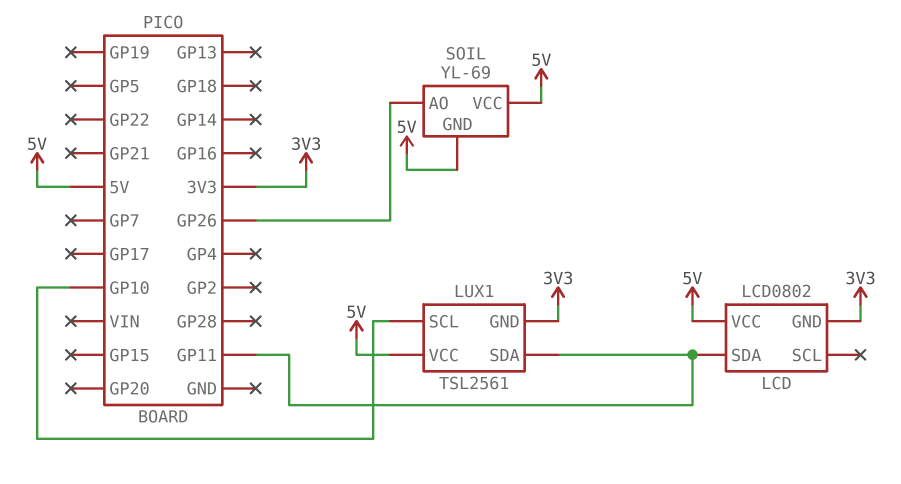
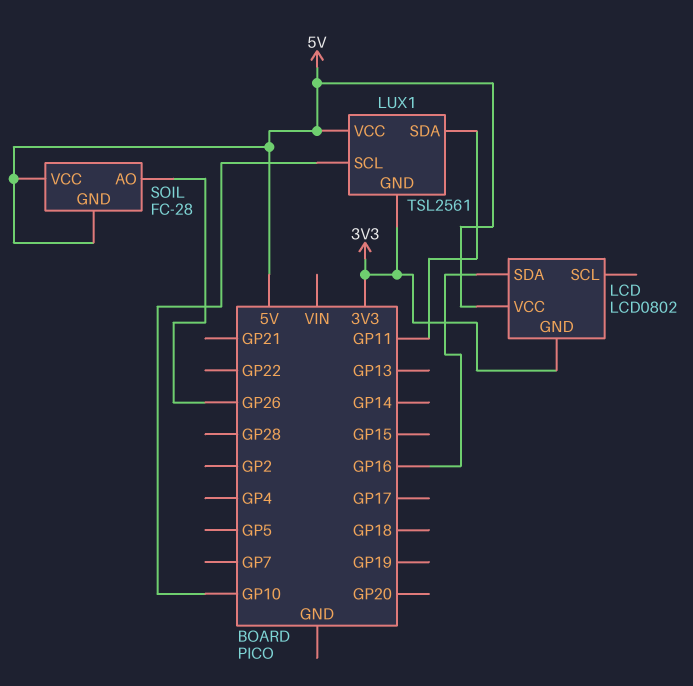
LCD pin SDA: GP11 -> GP16
SOIL: YL-69 -> FC-28

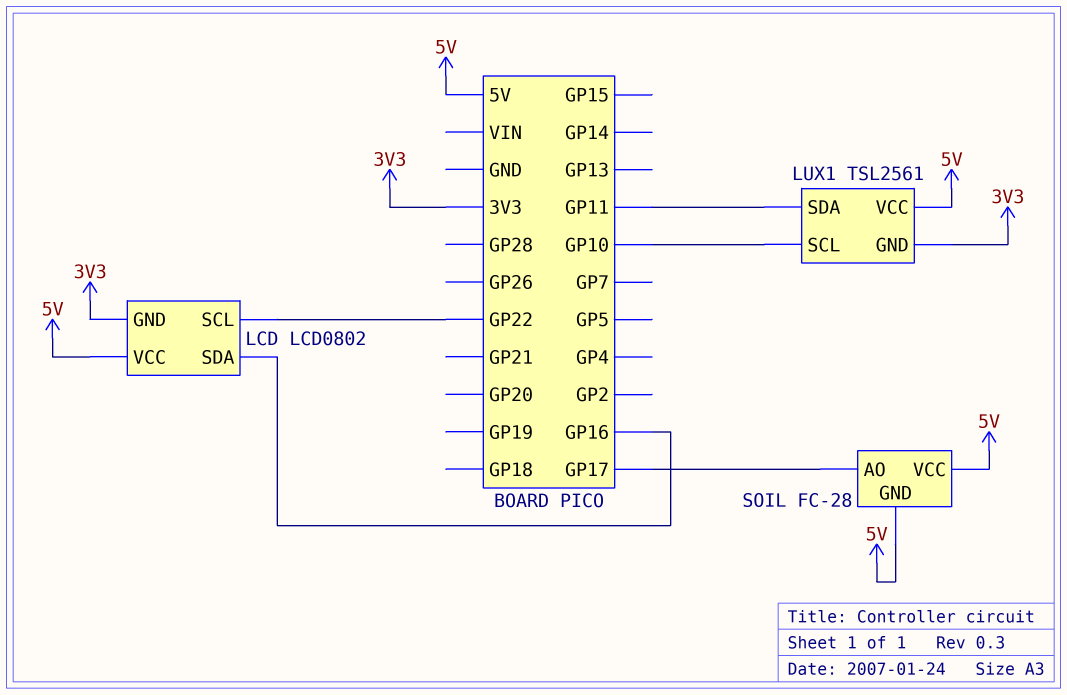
LCD pin SCL: none -> GP22
SOIL pin AO: GP26 -> GP17

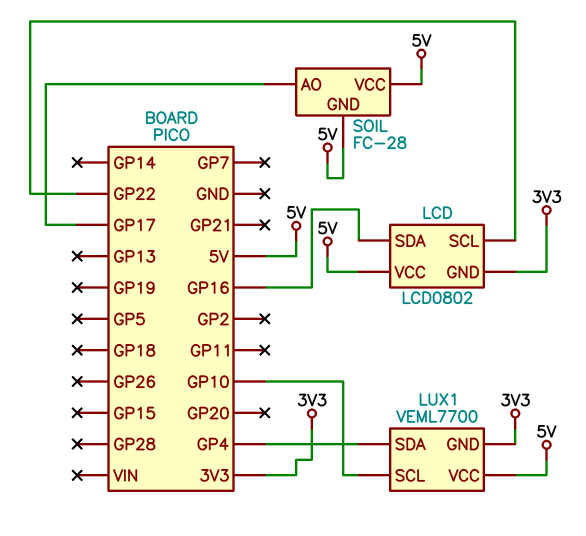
LUX1: TSL2561 -> VEML7700
LUX1 pin SDA: GP11 -> GP4

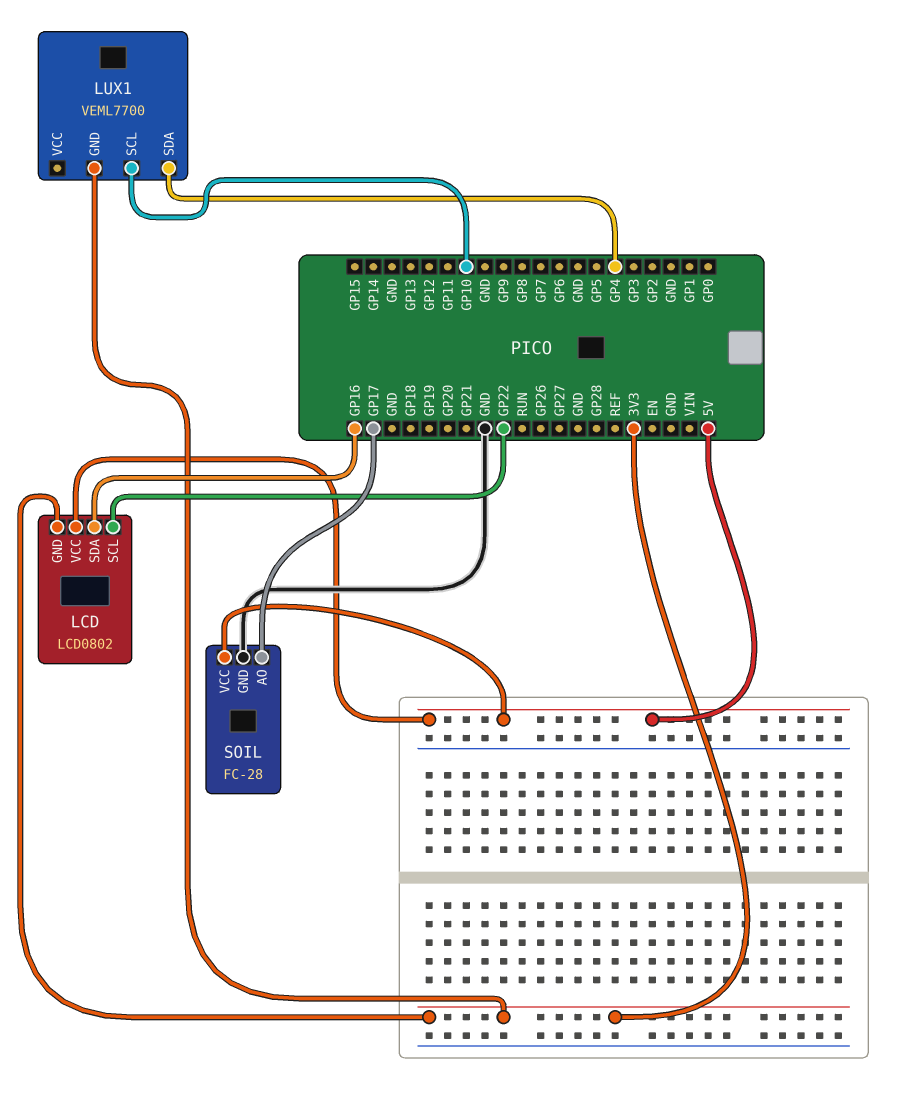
LUX1 pin VCC: 5V -> none
SOIL pin GND: 5V -> GND

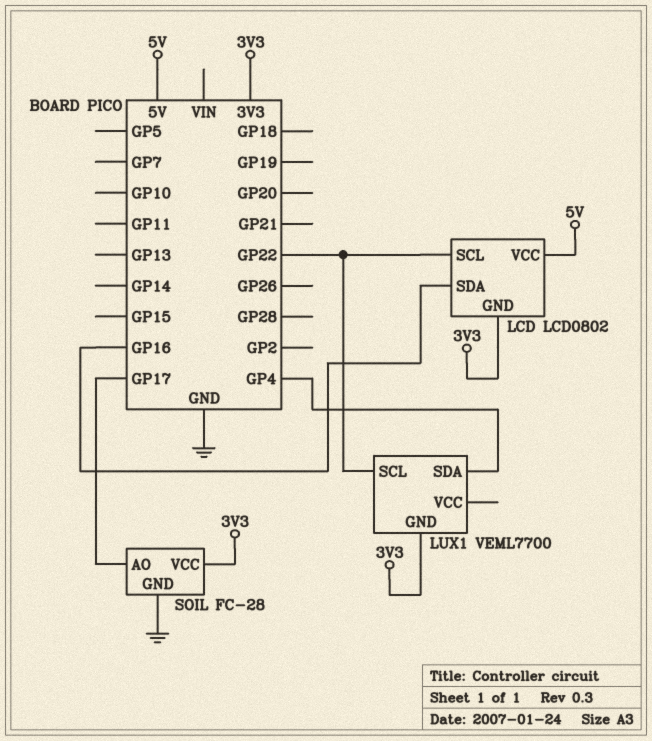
LUX1 pin SCL: GP10 -> GP22
SOIL pin VCC: 5V -> 3V3

